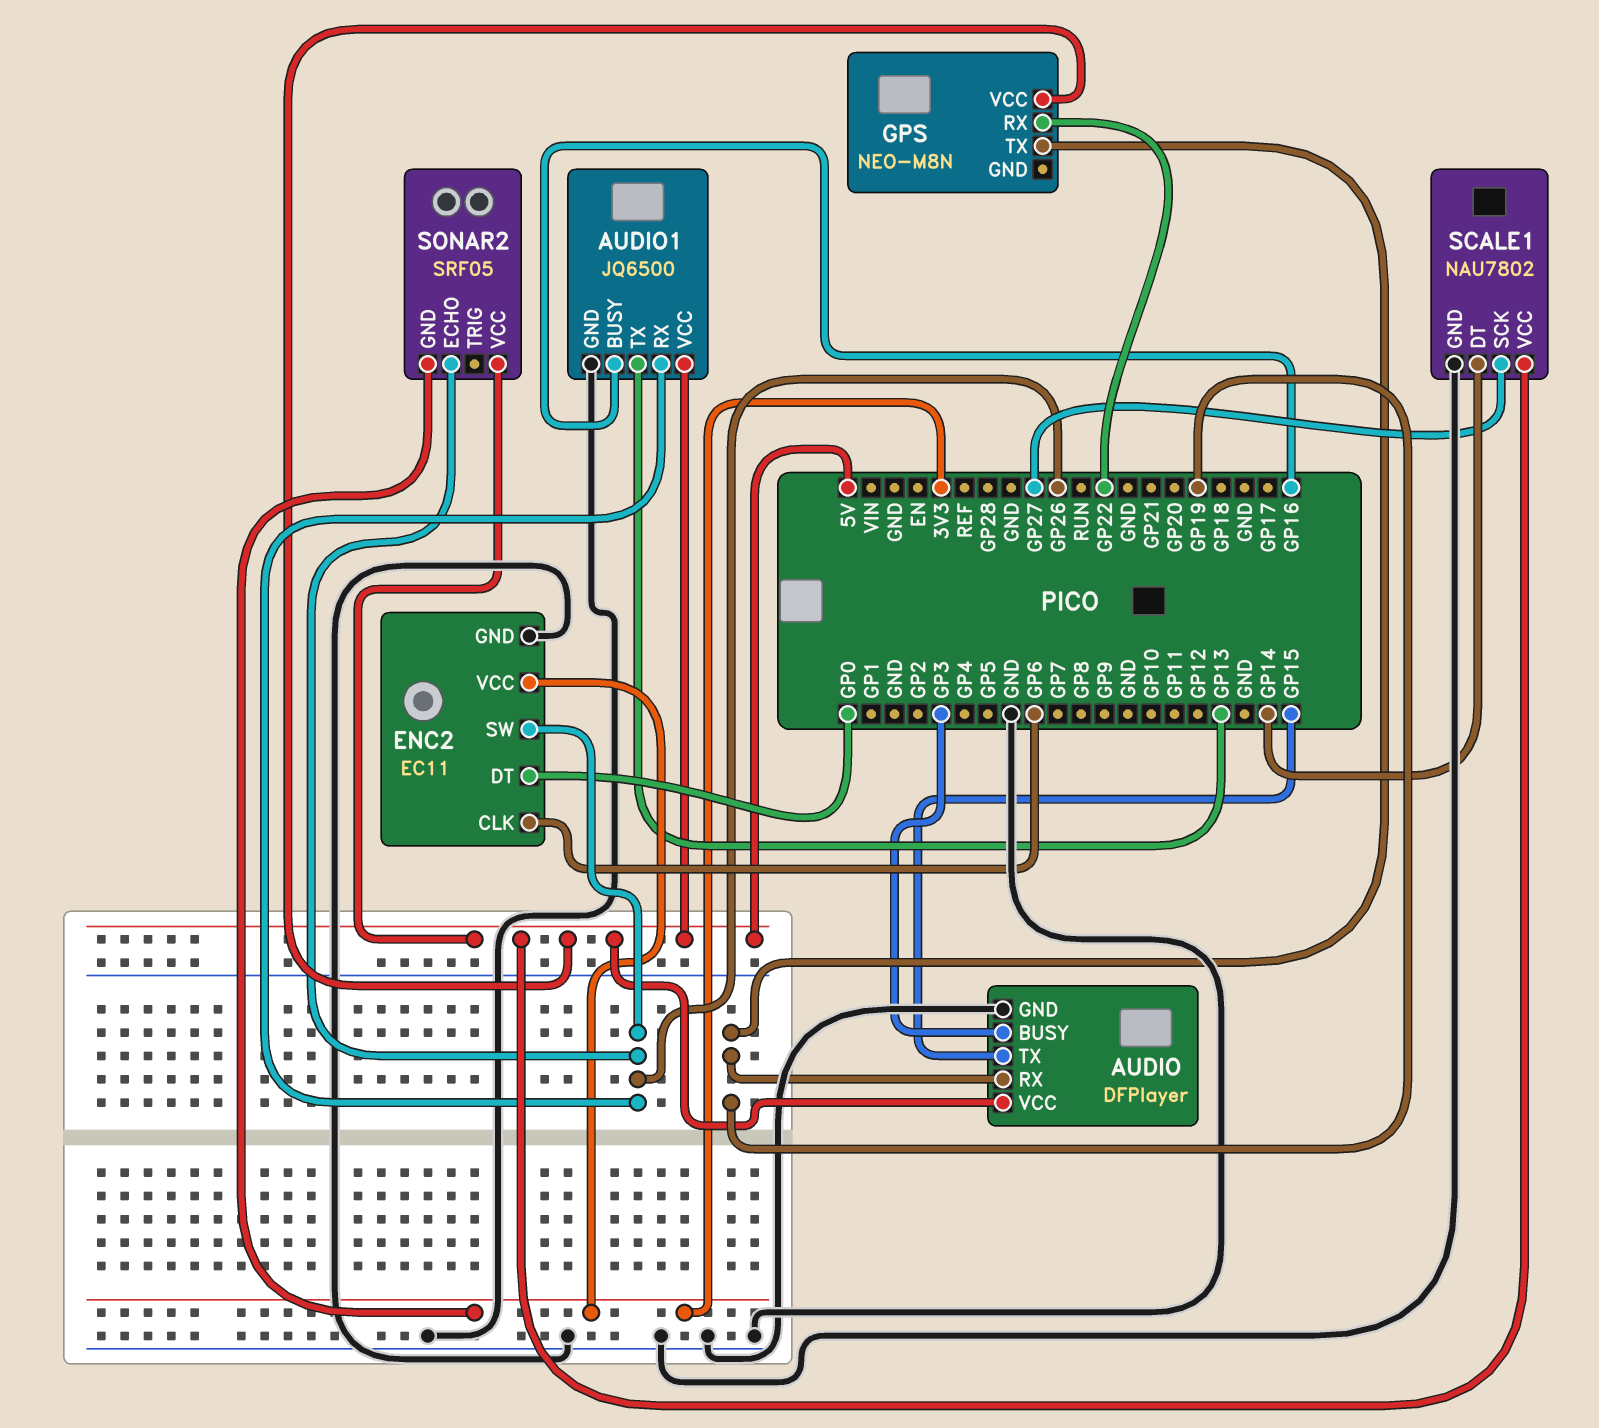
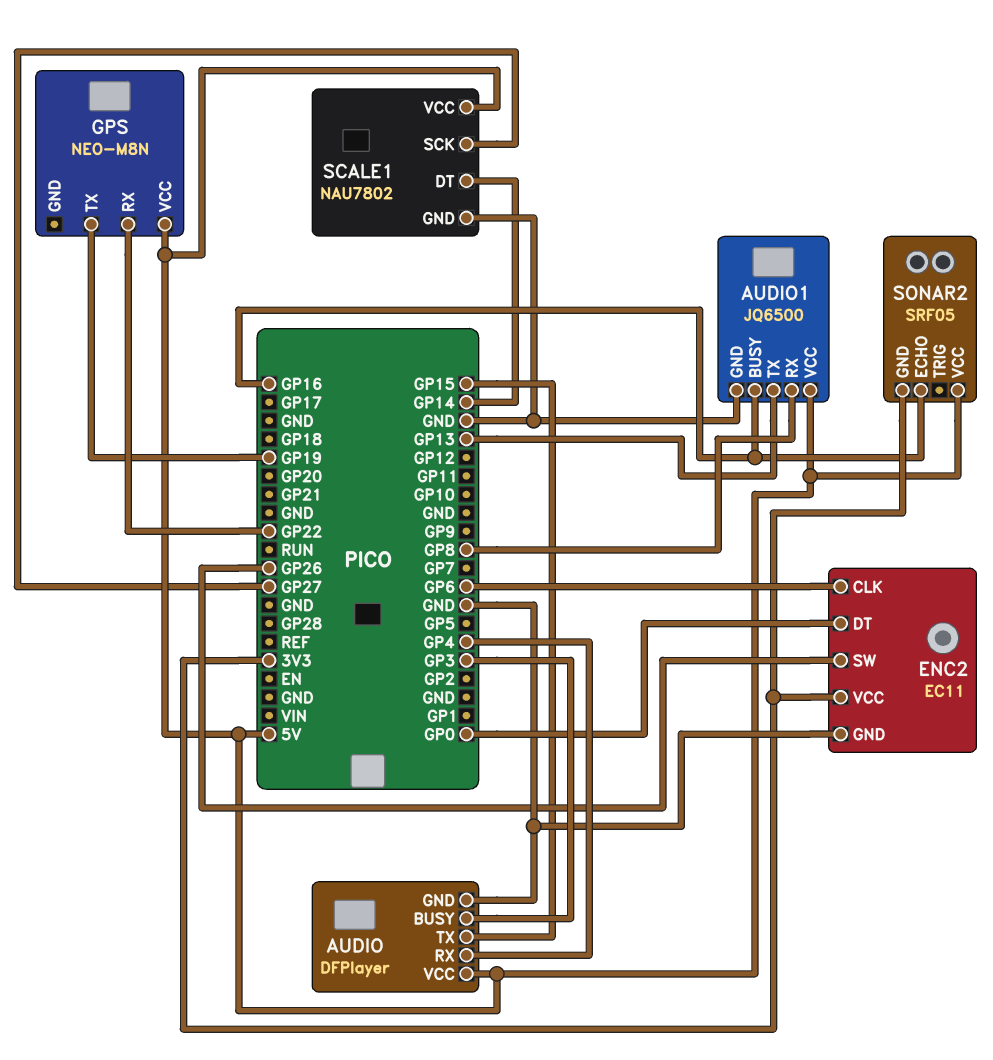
AUDIO pin RX: GP19 -> GP4
AUDIO1 pin RX: GP26 -> GP8
SONAR2 pin ECHO: GP26 -> GP16

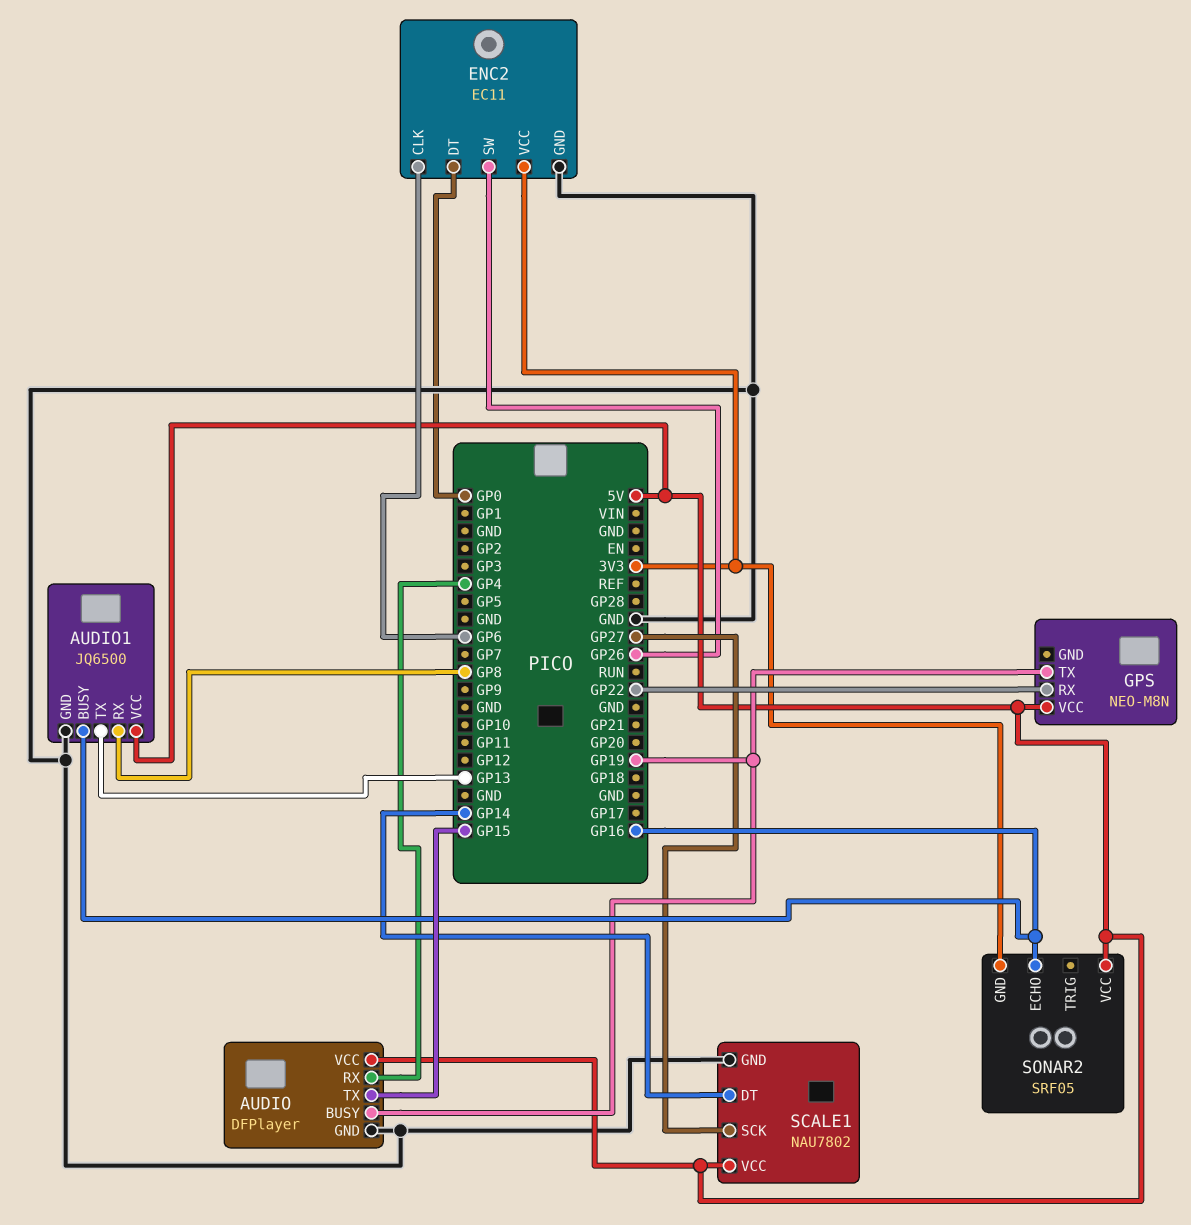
AUDIO pin BUSY: GP3 -> GP19

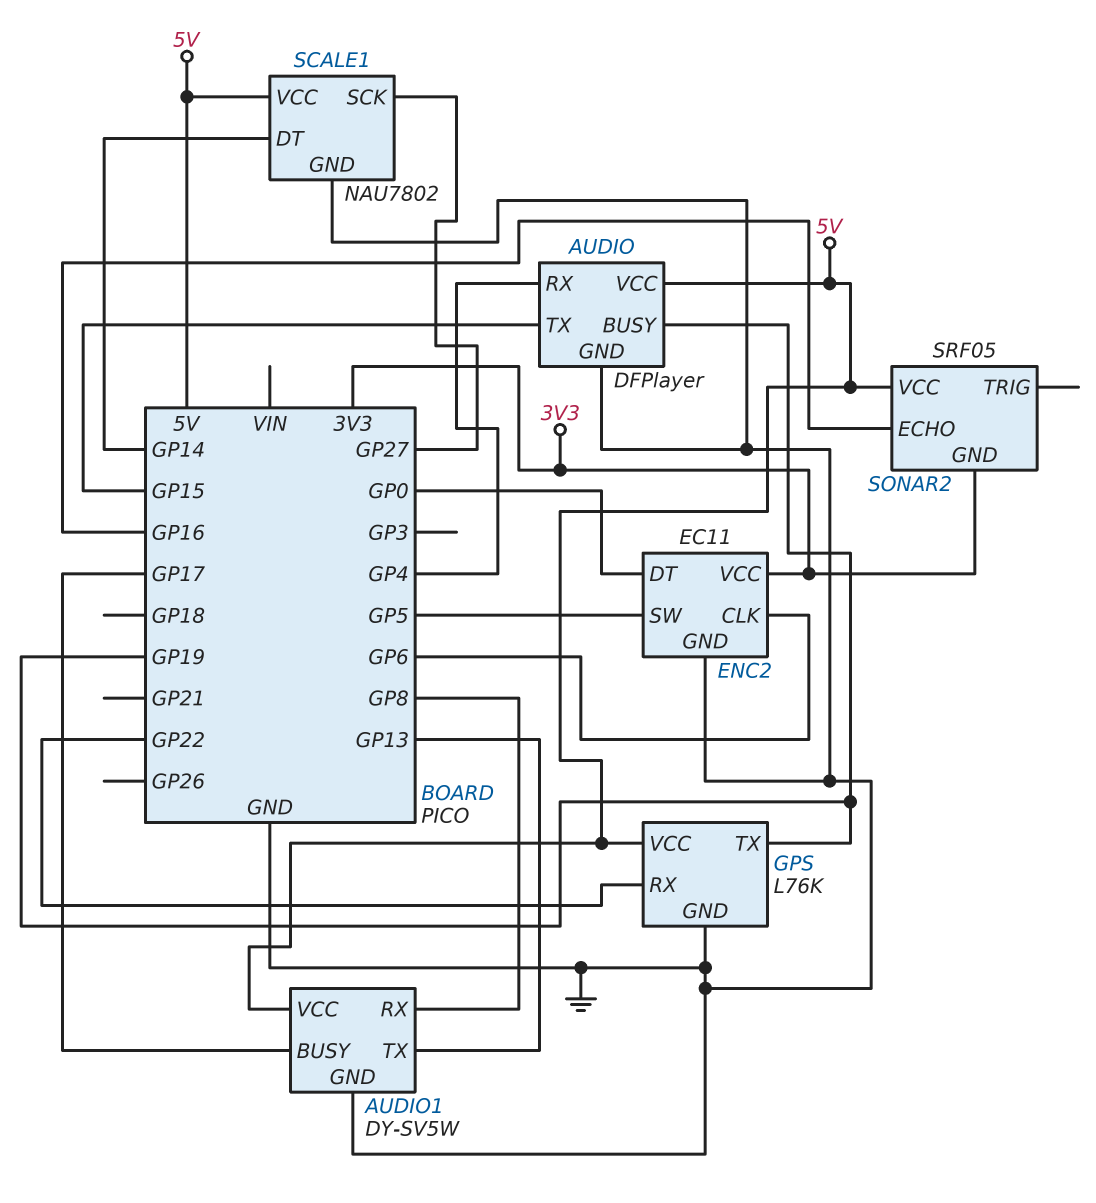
AUDIO1: JQ6500 -> DY-SV5W
AUDIO1 pin BUSY: GP16 -> GP17
ENC2 pin SW: GP26 -> GP5
GPS: NEO-M8N -> L76K
GPS pin GND: none -> GND

